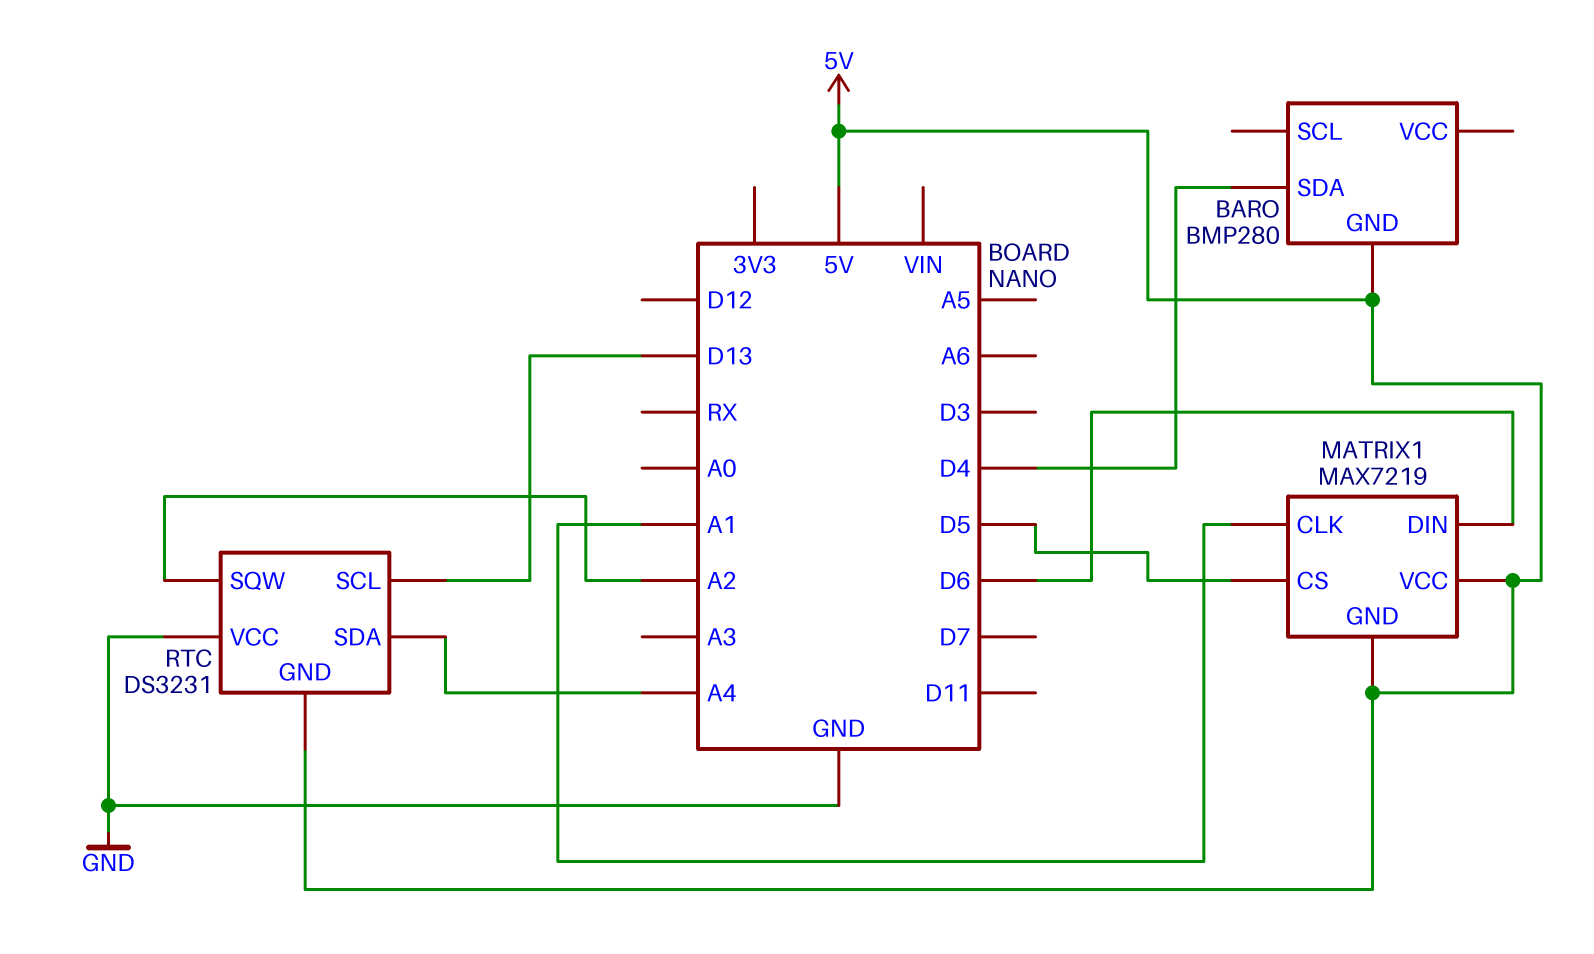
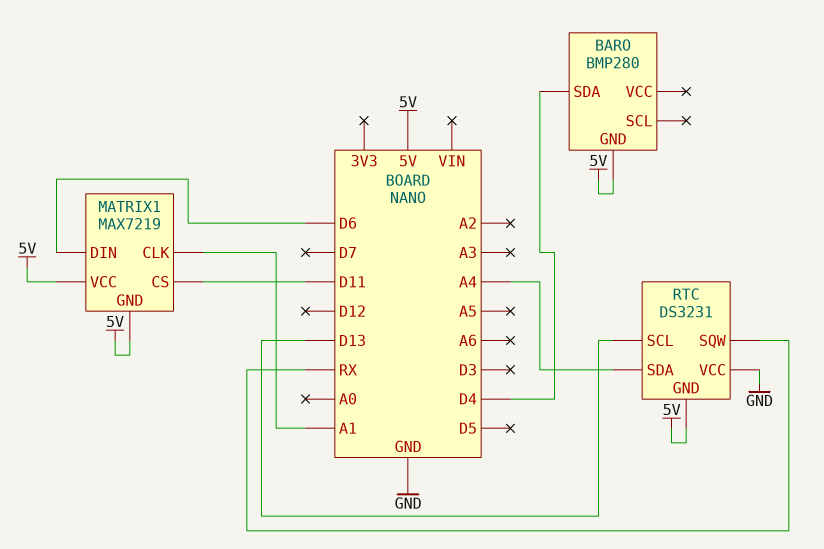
MATRIX1 pin CS: D5 -> D11
RTC pin SQW: A2 -> RX

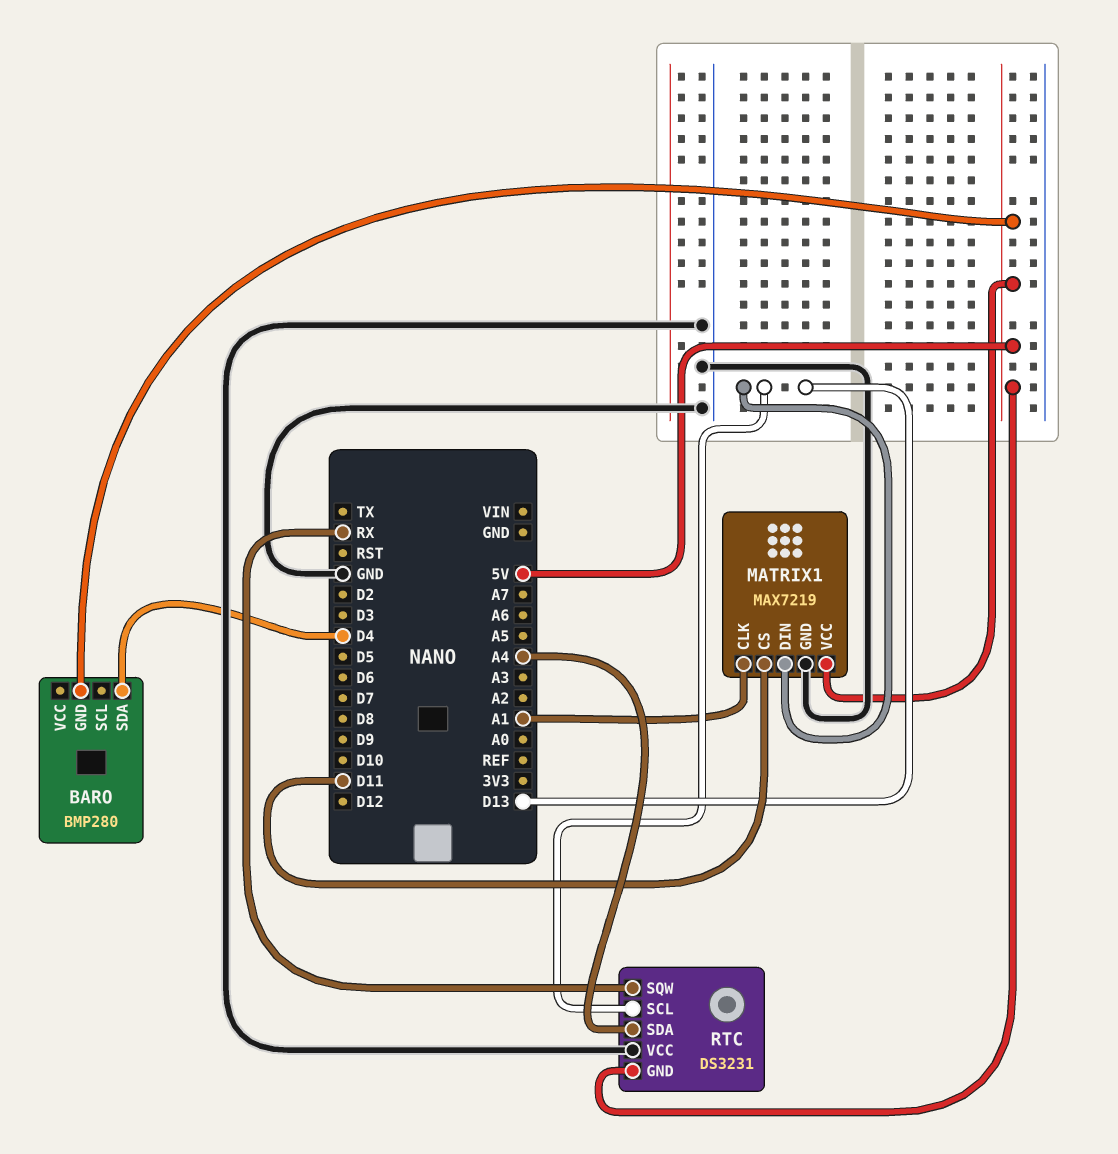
MATRIX1 pin DIN: D6 -> D13
MATRIX1 pin GND: 5V -> GND

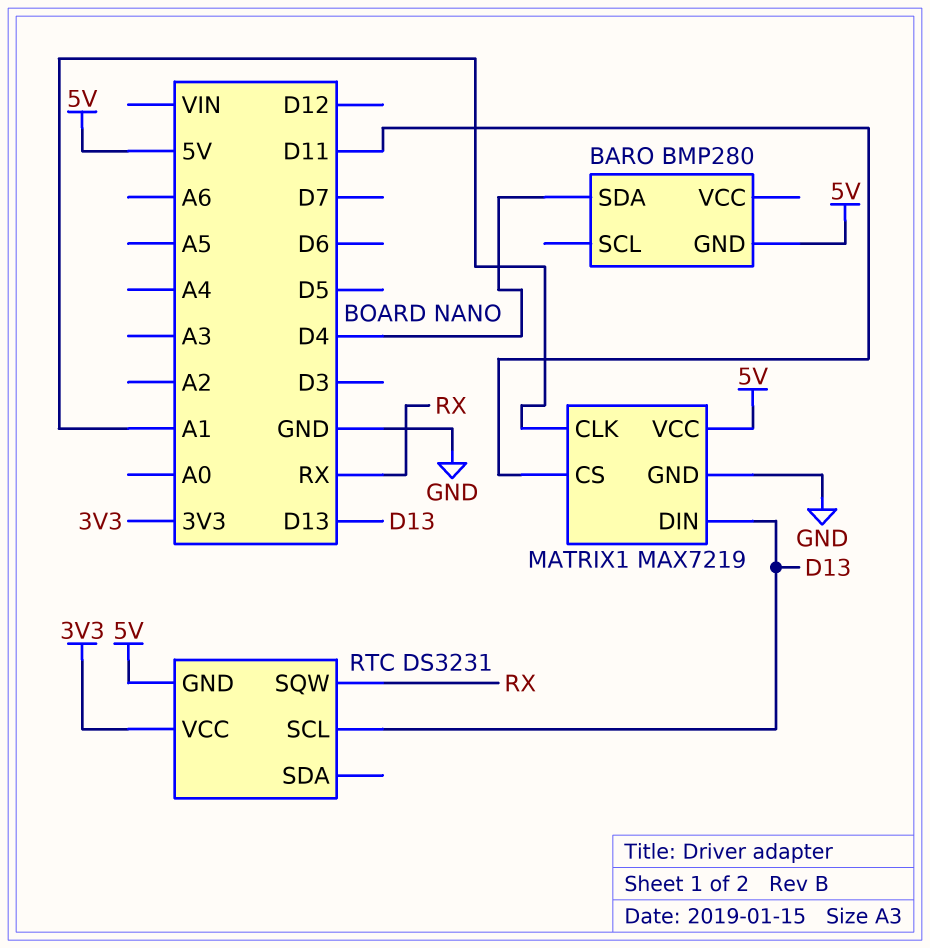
RTC pin SDA: A4 -> none
RTC pin VCC: GND -> 3V3

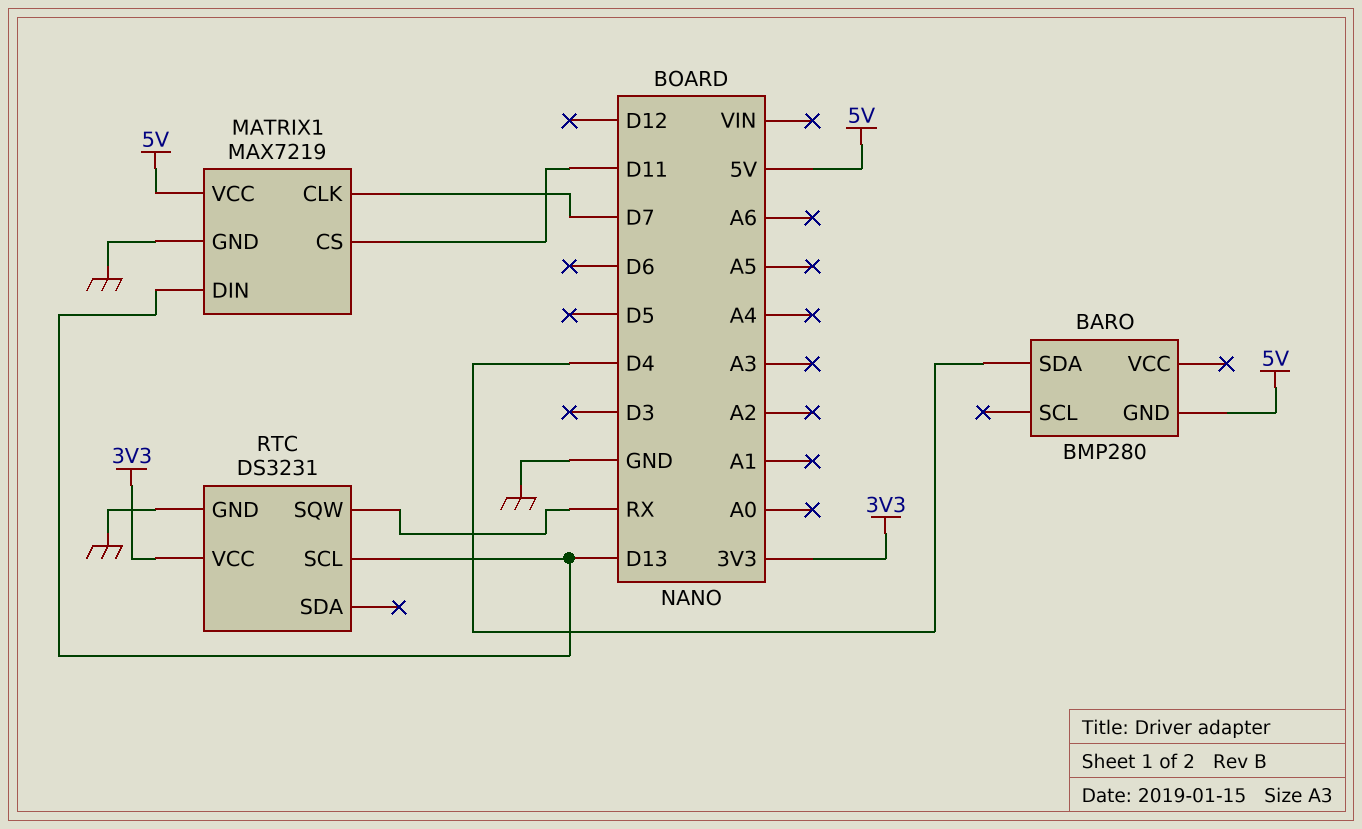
MATRIX1 pin CLK: A1 -> D7
RTC pin GND: 5V -> GND

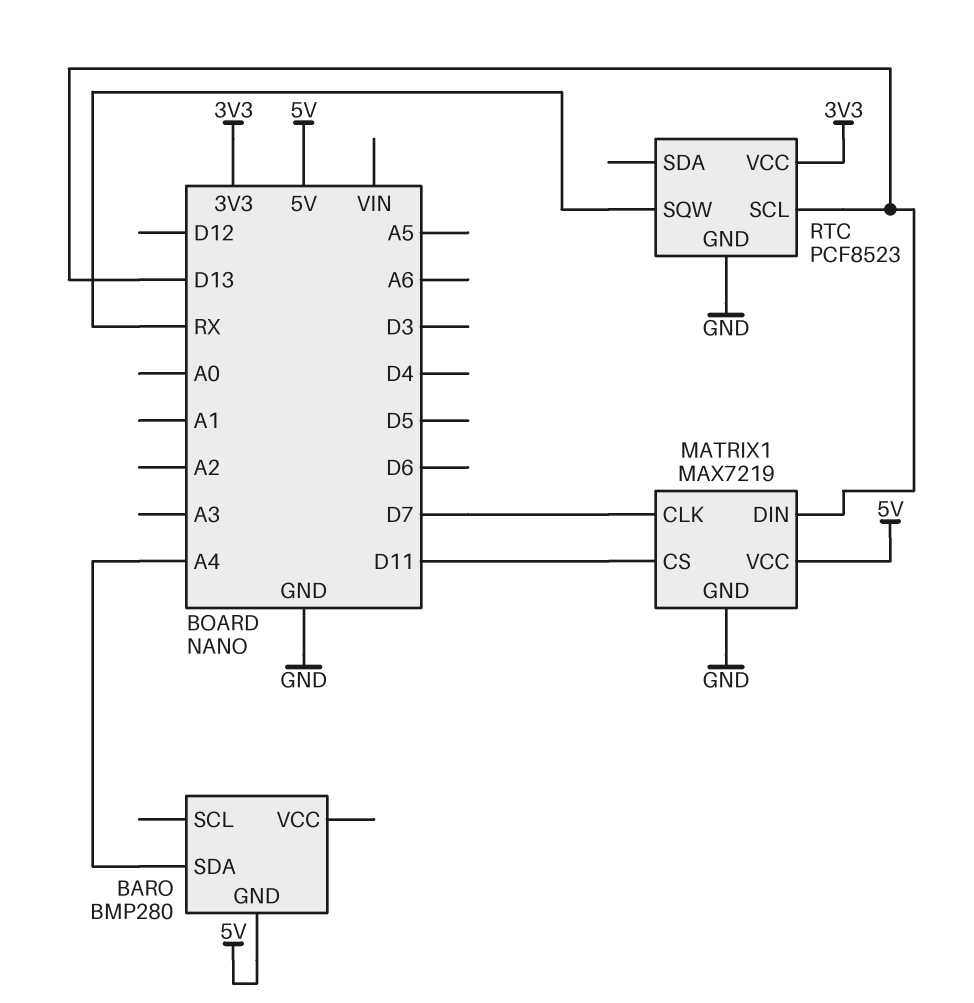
BARO pin SDA: D4 -> A4
RTC: DS3231 -> PCF8523

